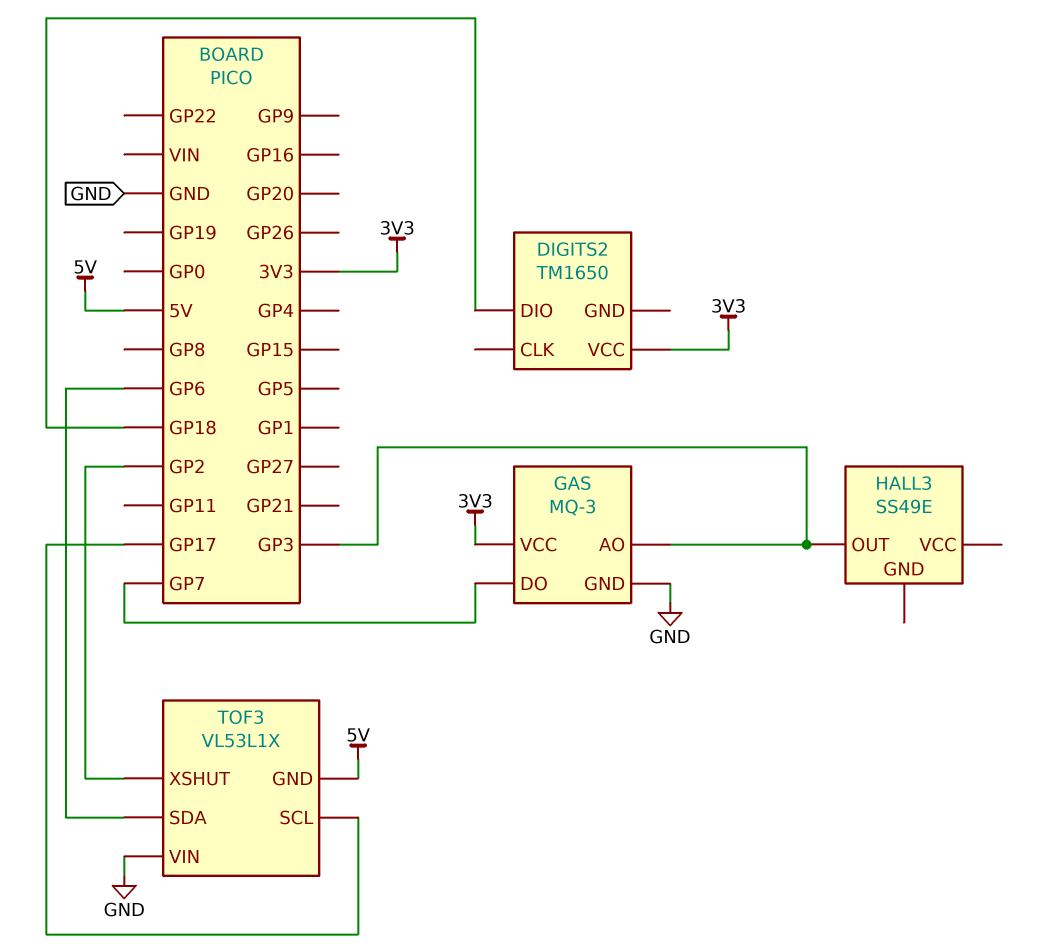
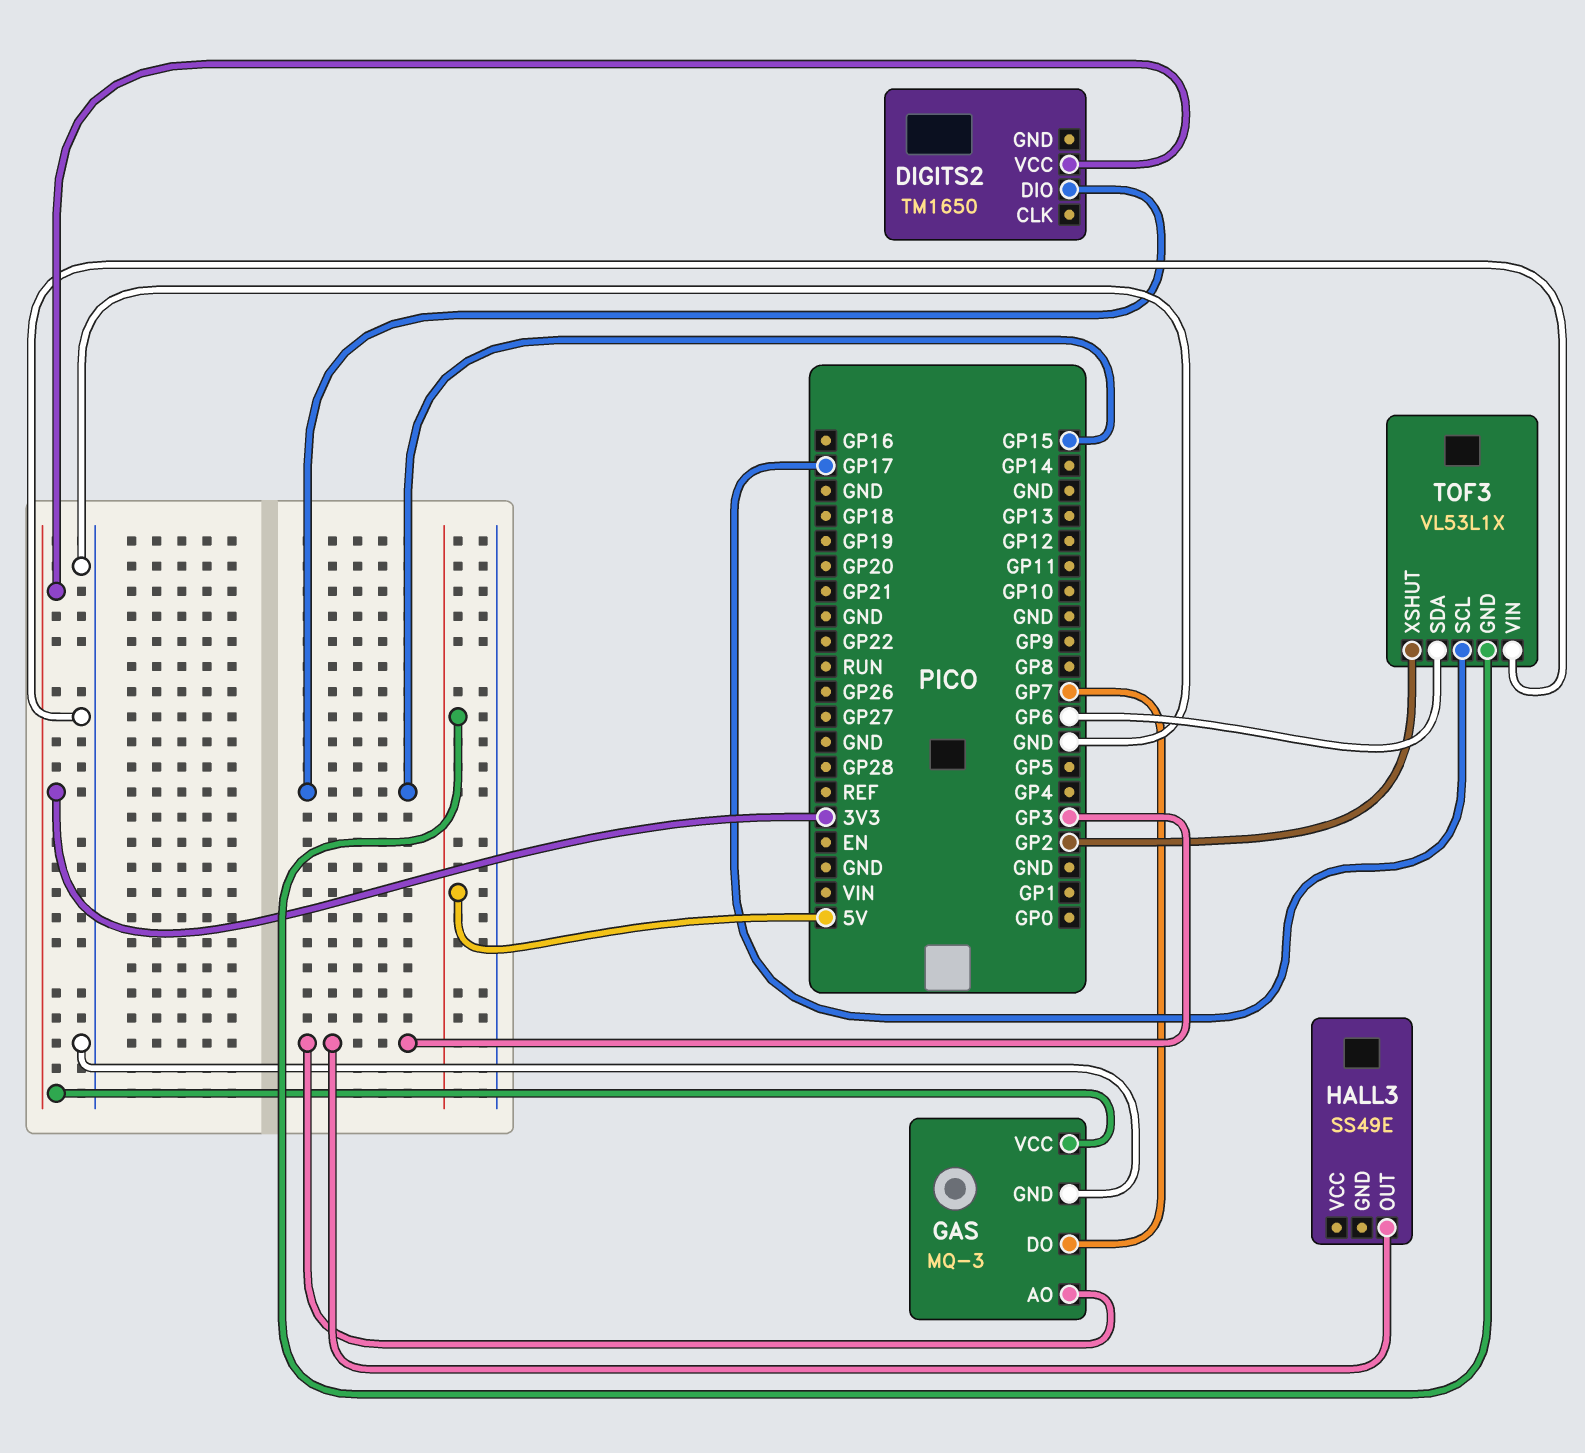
DIGITS2 pin DIO: GP18 -> GP15

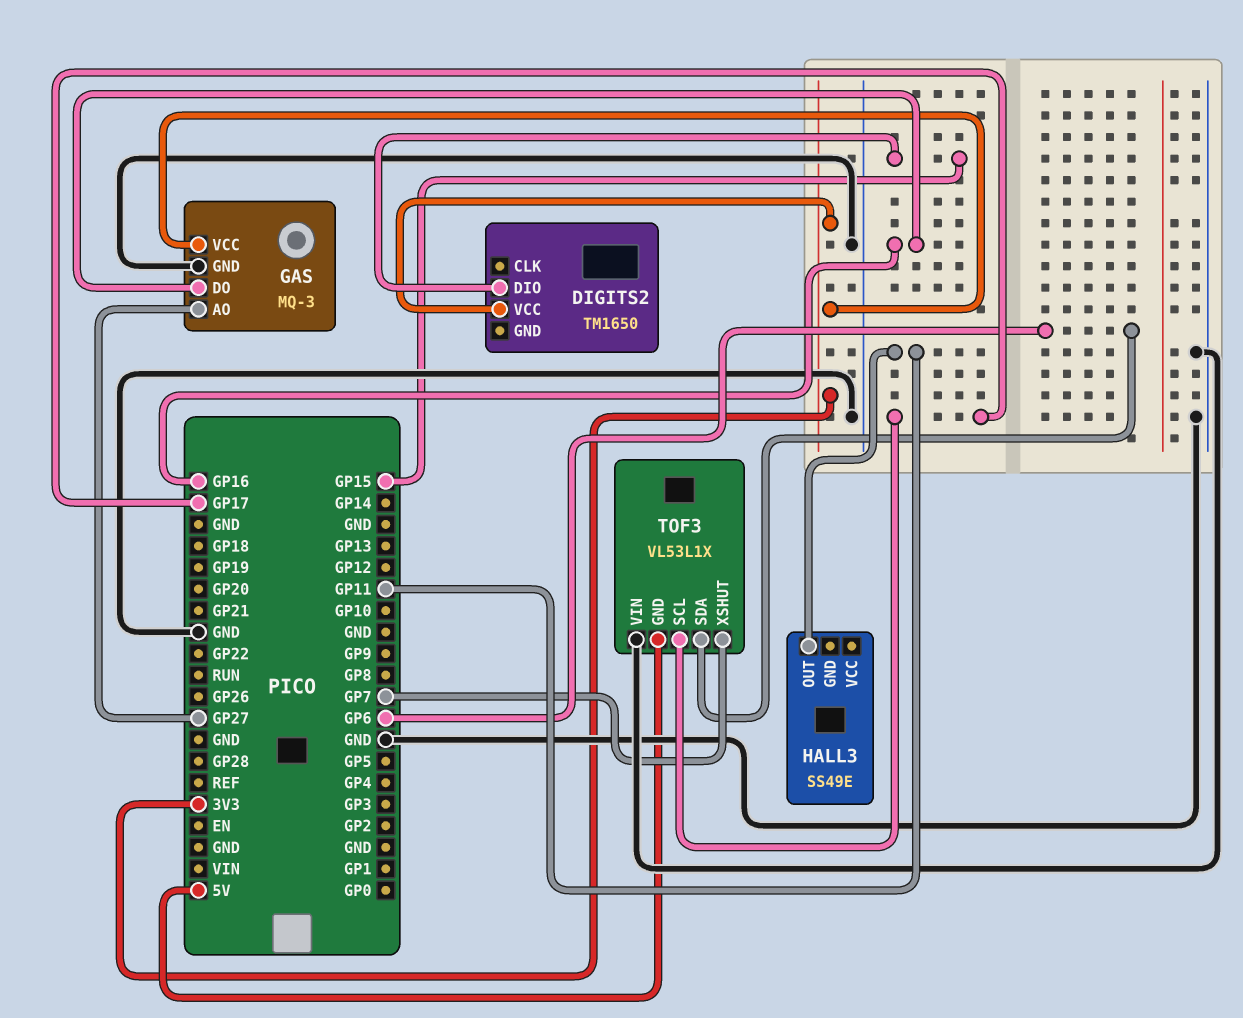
GAS pin AO: GP3 -> GP27
GAS pin DO: GP7 -> GP16
HALL3 pin OUT: GP3 -> GP11
TOF3 pin XSHUT: GP2 -> GP7

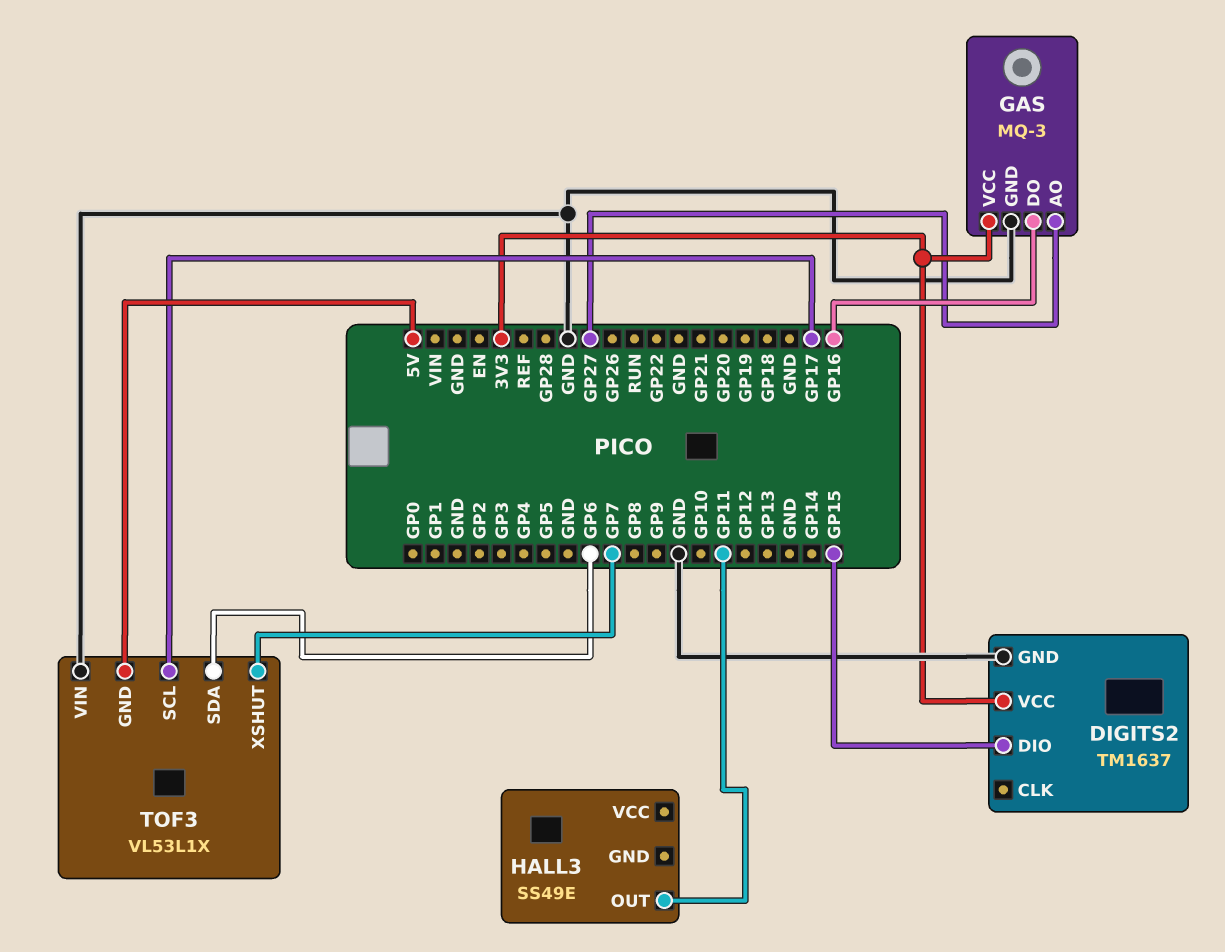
DIGITS2: TM1650 -> TM1637
DIGITS2 pin GND: none -> GND

